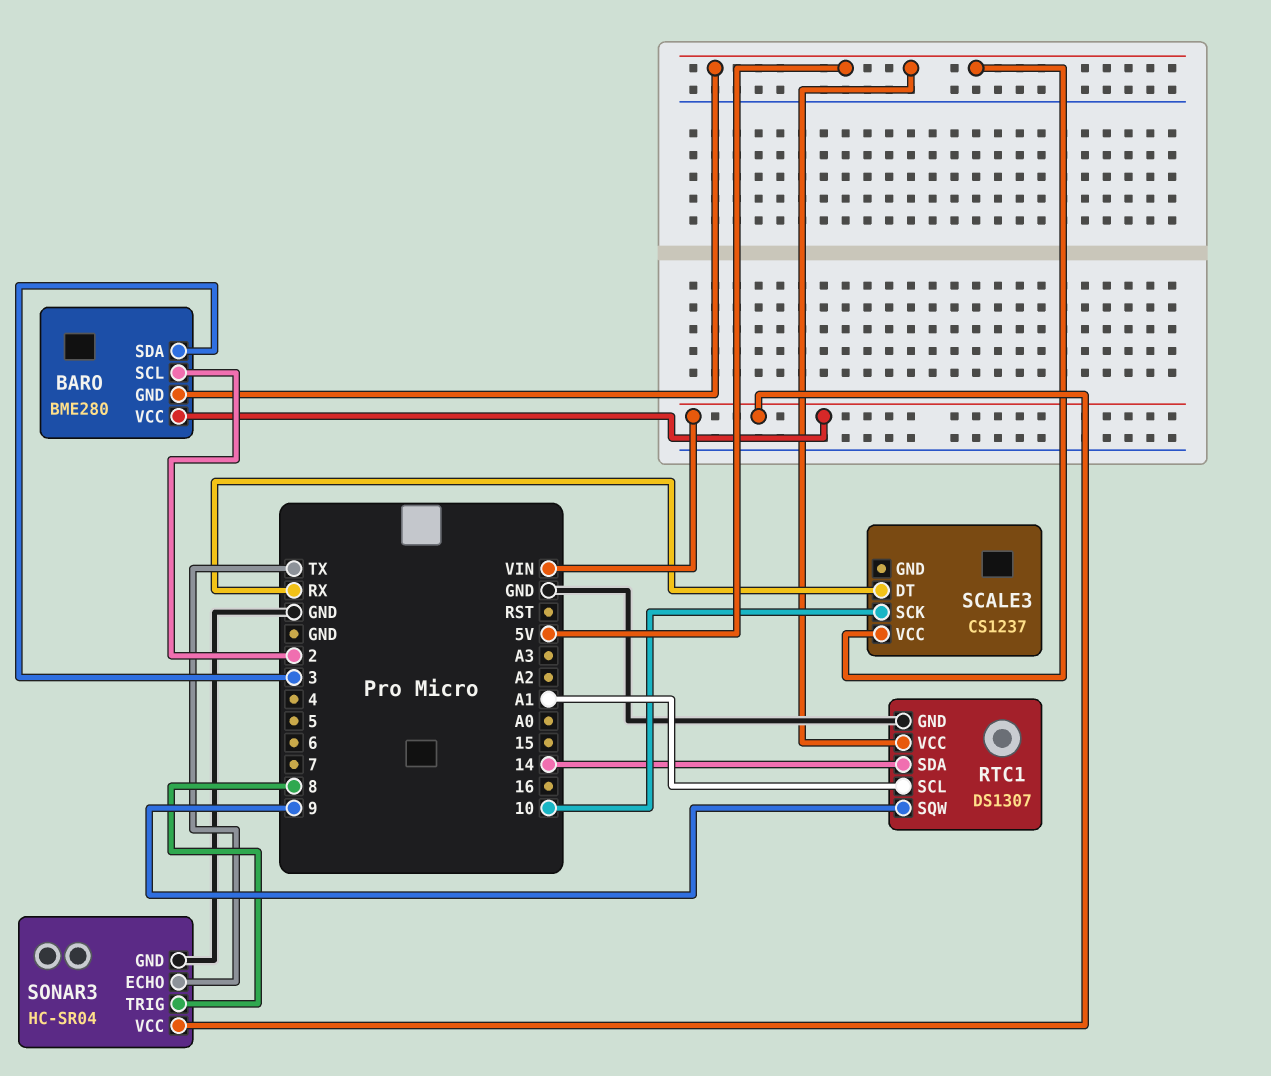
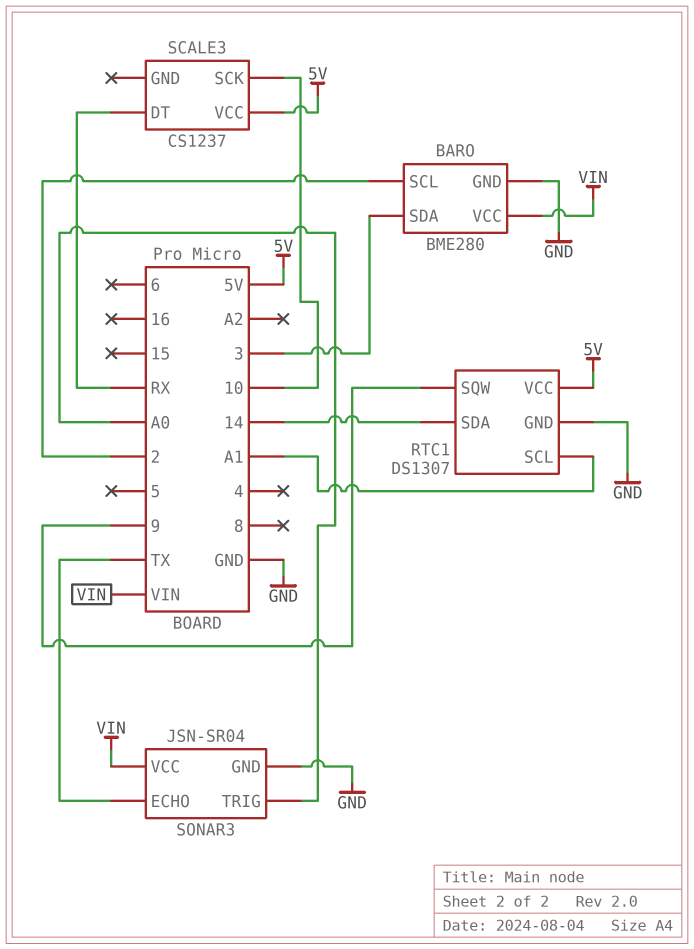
BARO pin GND: 5V -> GND
SONAR3: HC-SR04 -> JSN-SR04
SONAR3 pin TRIG: 8 -> A0

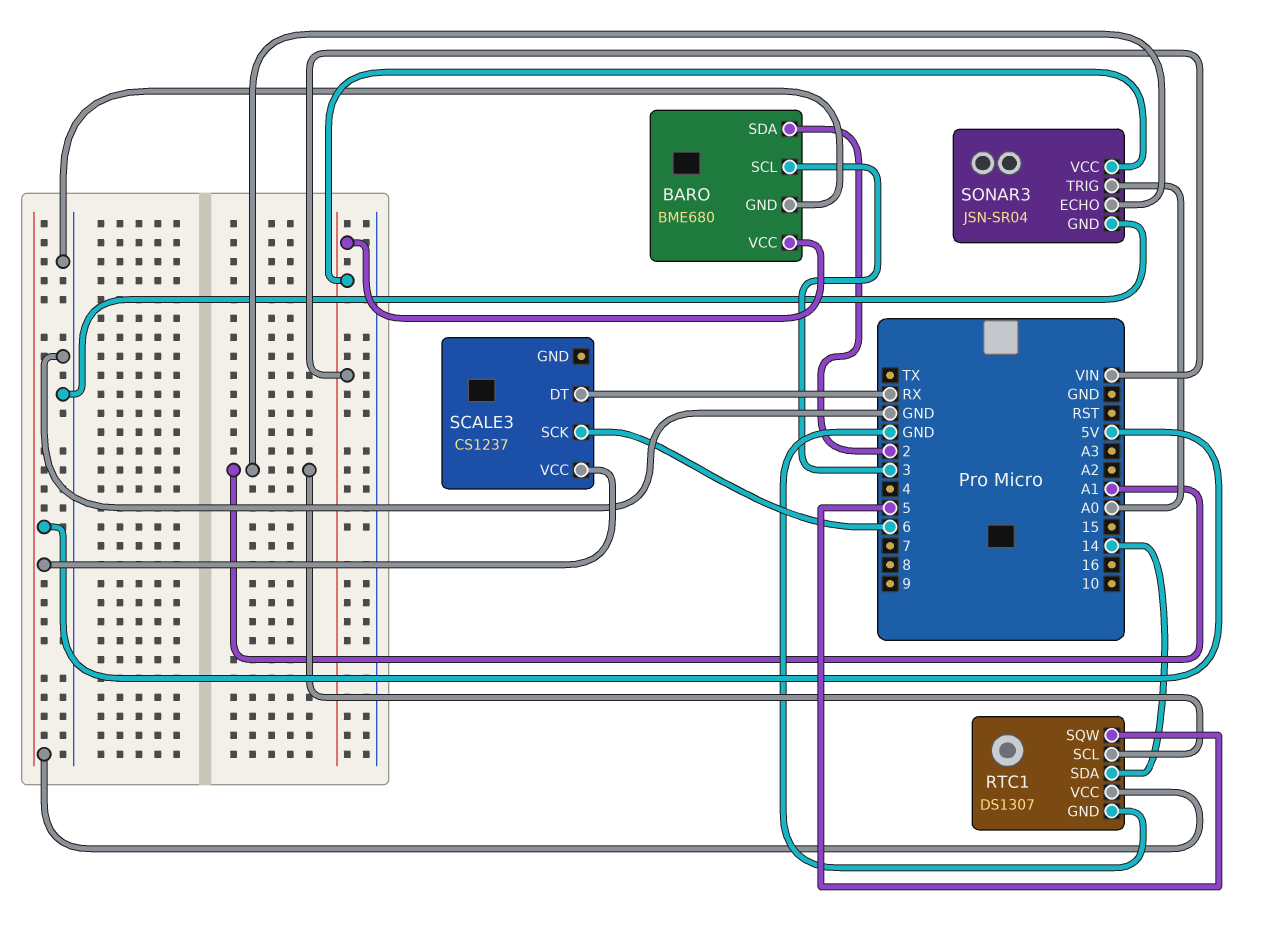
BARO: BME280 -> BME680
BARO pin SCL: 2 -> 3
BARO pin SDA: 3 -> 2
RTC1 pin SQW: 9 -> 5
SCALE3 pin SCK: 10 -> 6
SONAR3 pin ECHO: TX -> A1

